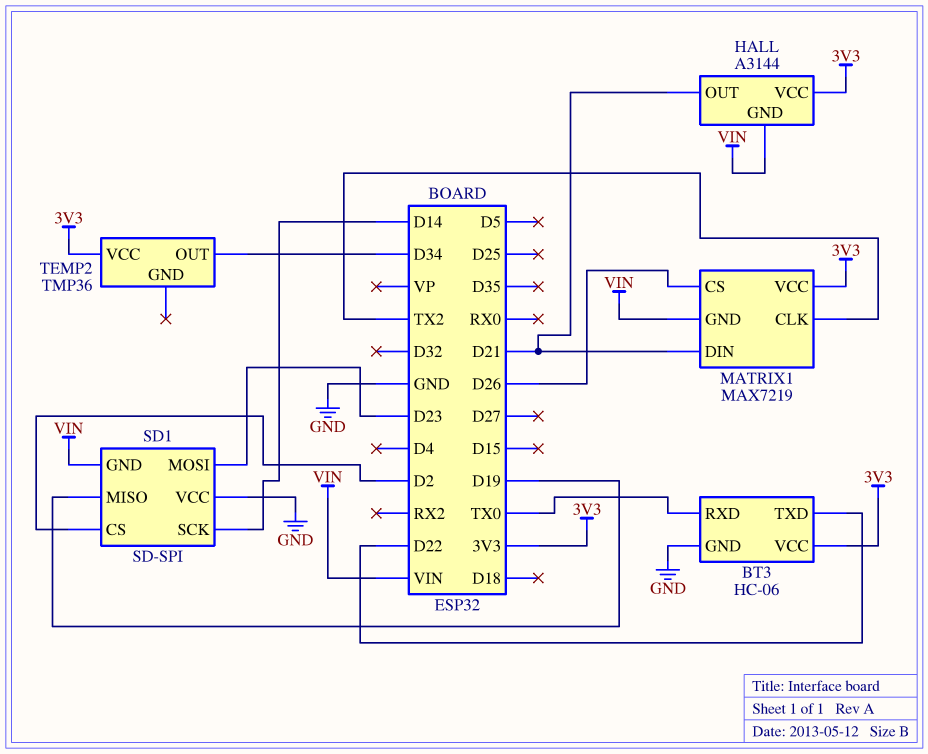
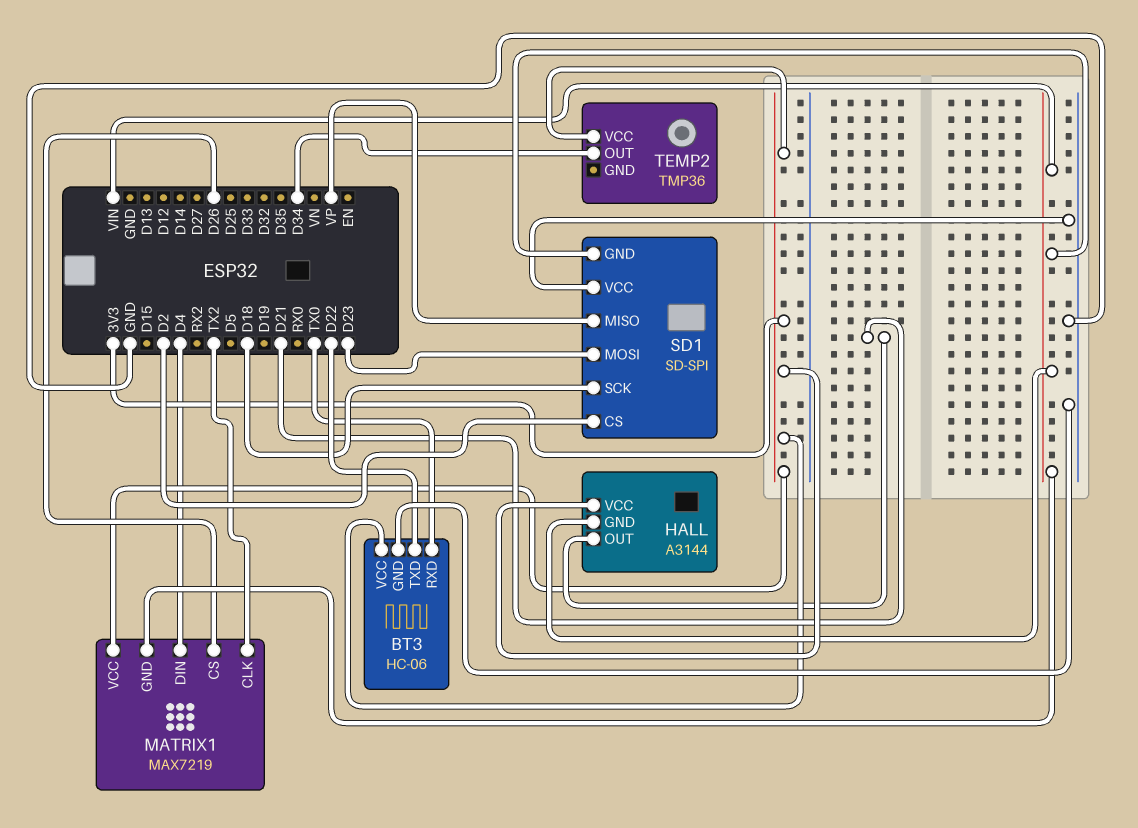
MATRIX1 pin DIN: D21 -> D4
SD1 pin MISO: D19 -> VP
SD1 pin SCK: D14 -> D18

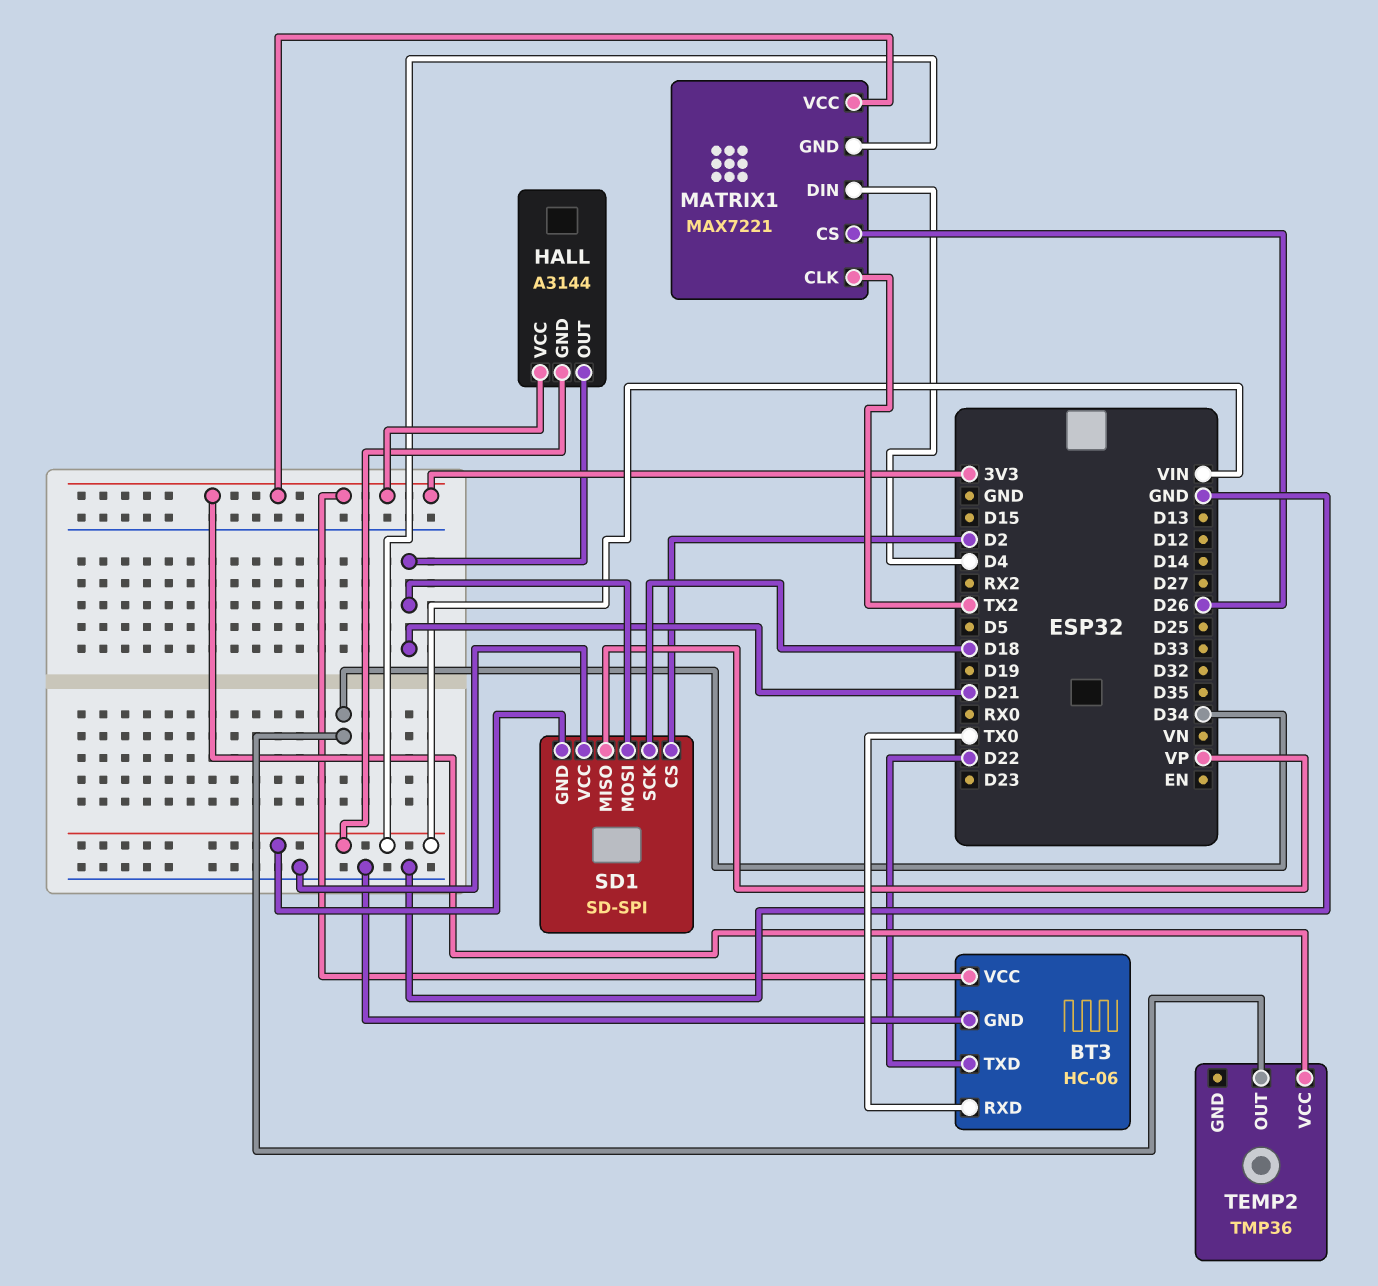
MATRIX1: MAX7219 -> MAX7221
SD1 pin MOSI: D23 -> D21

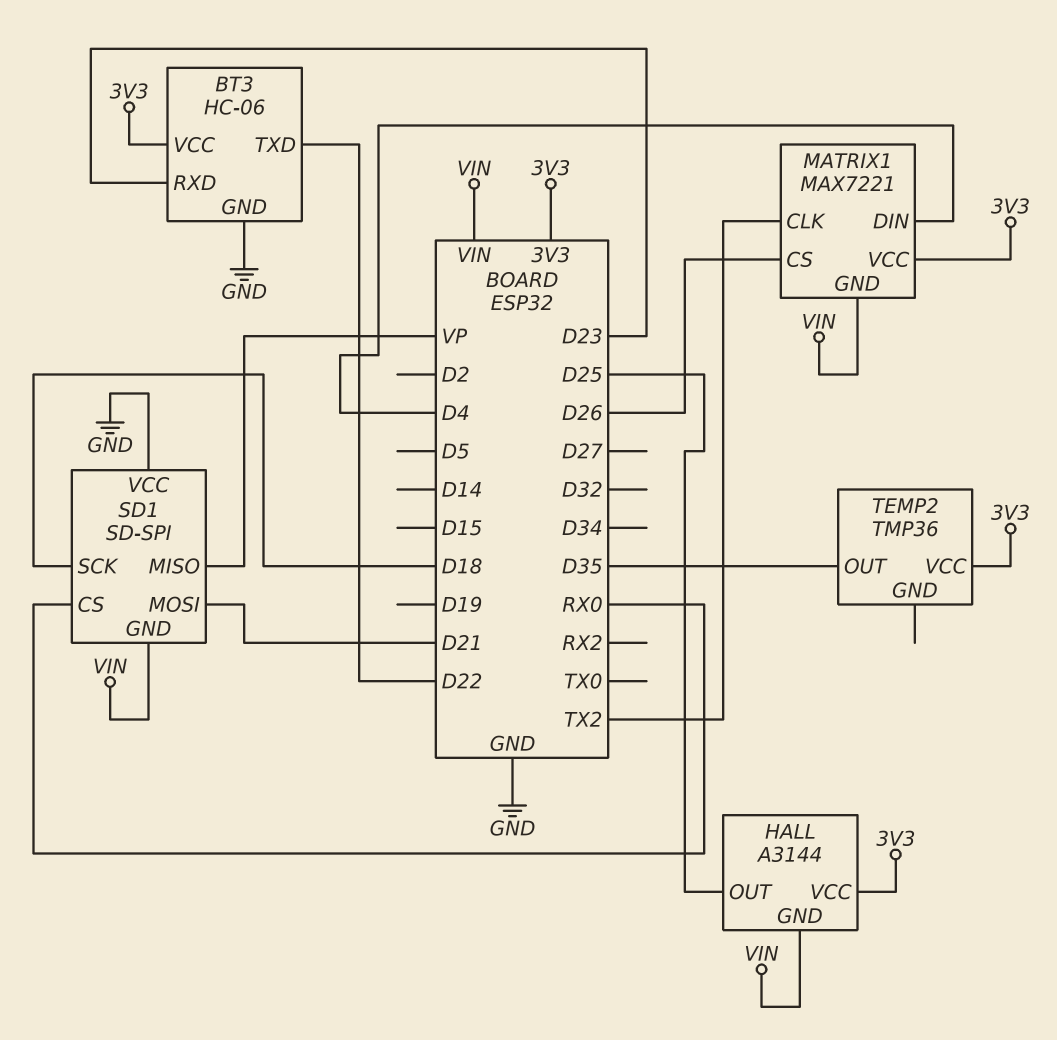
BT3 pin RXD: TX0 -> D23
HALL pin OUT: D21 -> D25
SD1 pin CS: D2 -> RX0
TEMP2 pin OUT: D34 -> D35

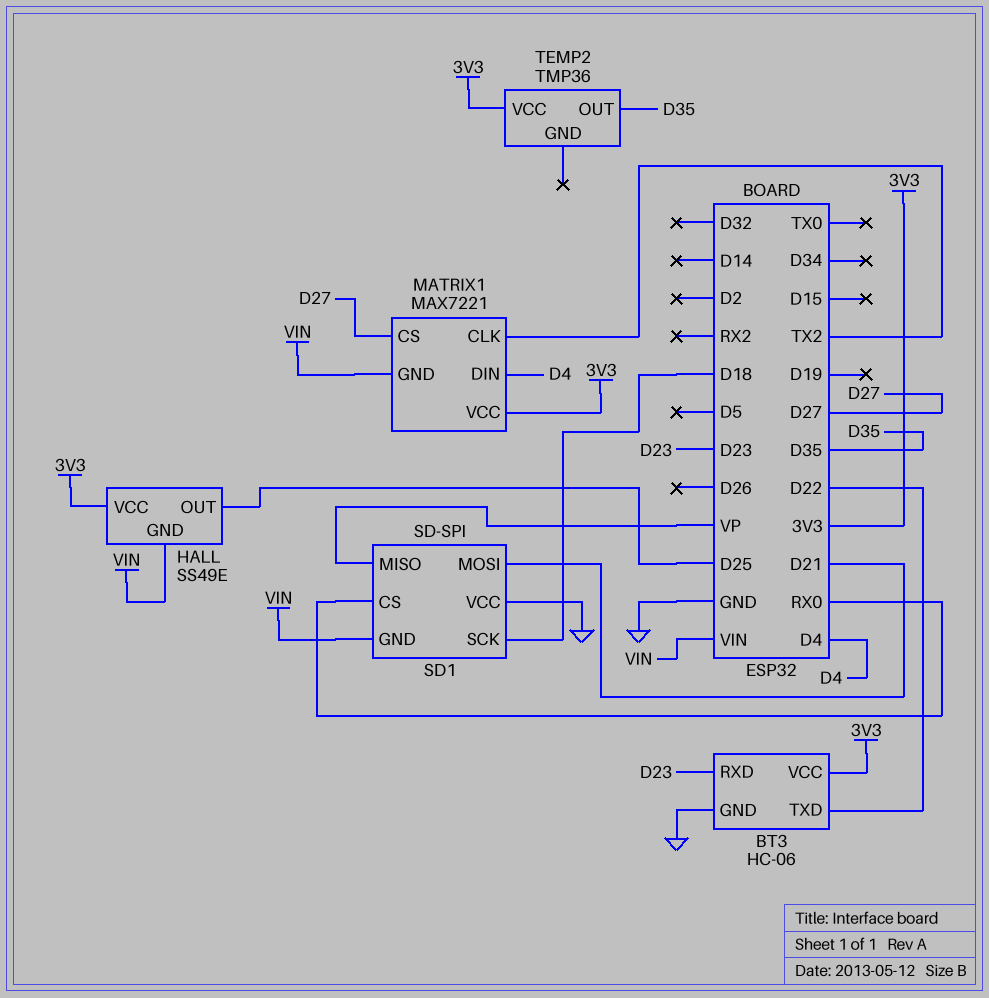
HALL: A3144 -> SS49E
MATRIX1 pin CS: D26 -> D27

